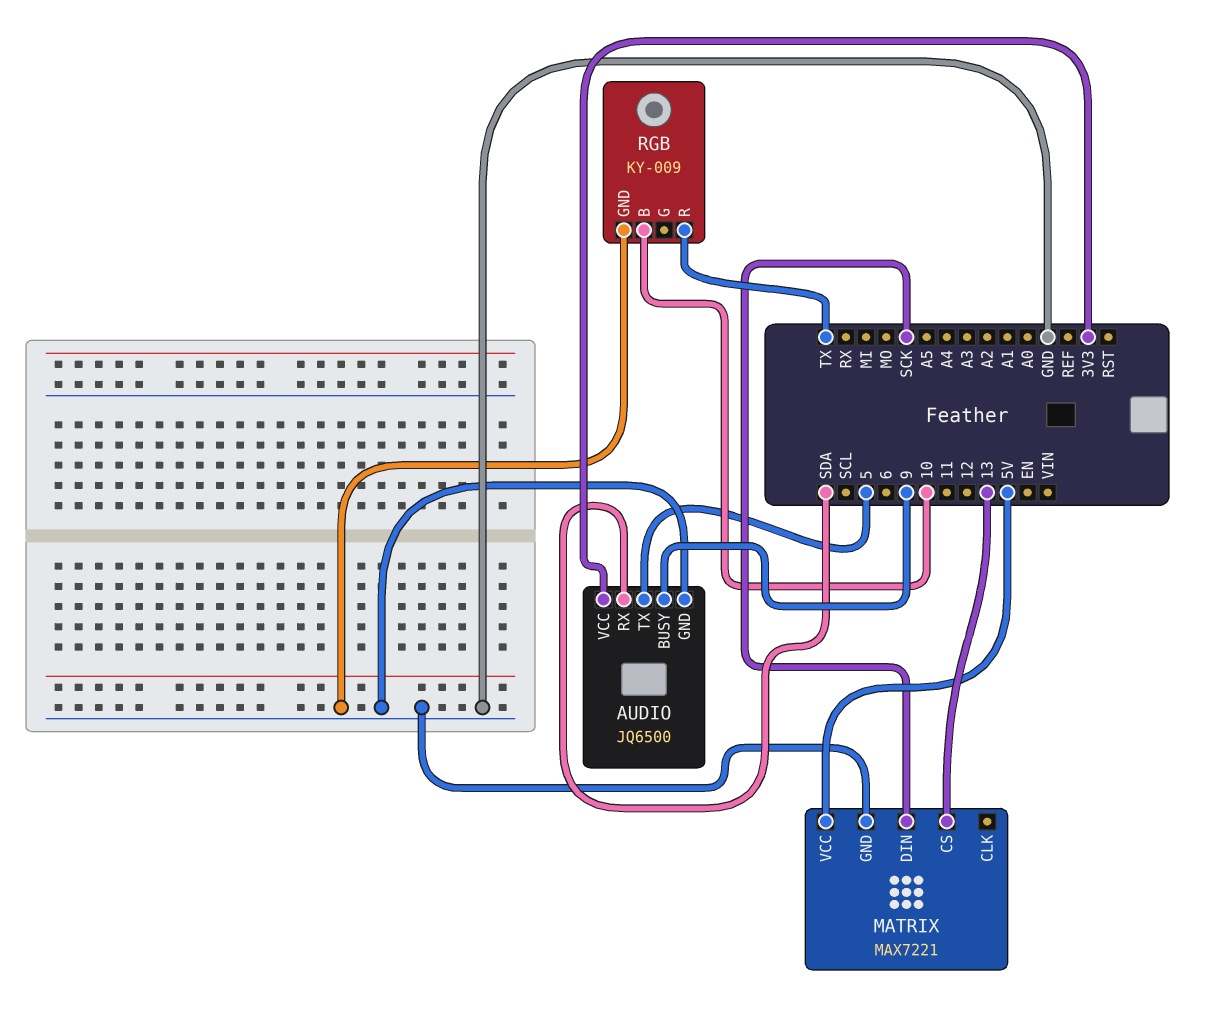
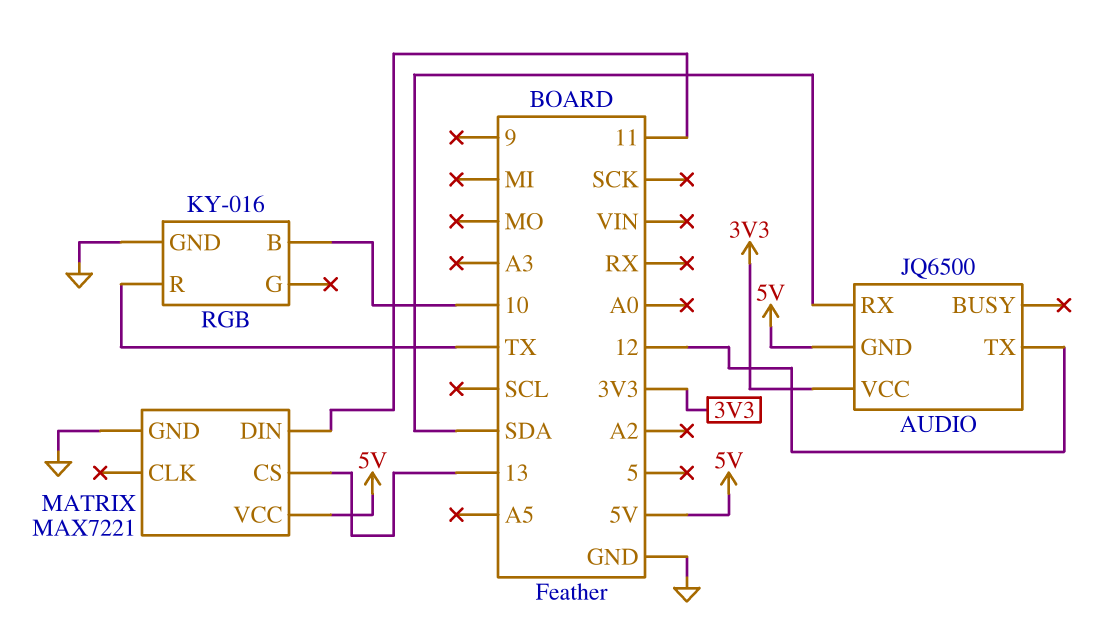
AUDIO pin BUSY: 9 -> none
AUDIO pin GND: GND -> 5V
AUDIO pin TX: 5 -> 12
MATRIX pin DIN: SCK -> 11
RGB: KY-009 -> KY-016

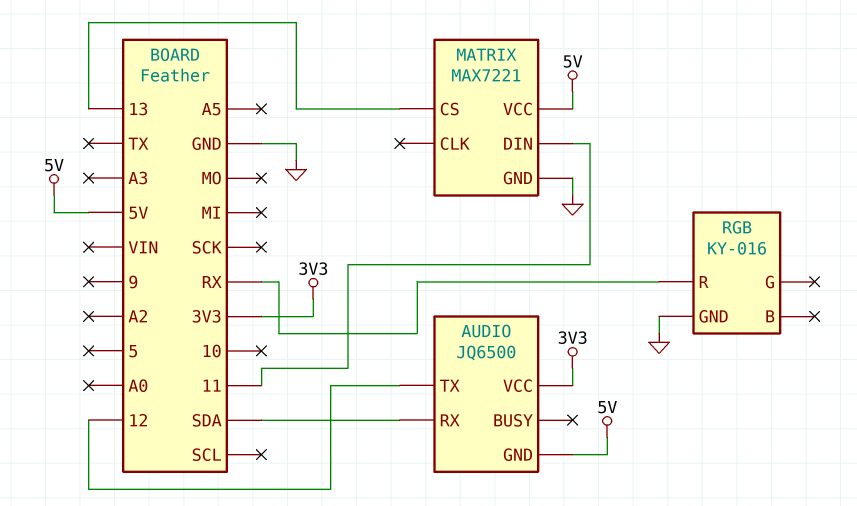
RGB pin B: 10 -> none
RGB pin R: TX -> RX

